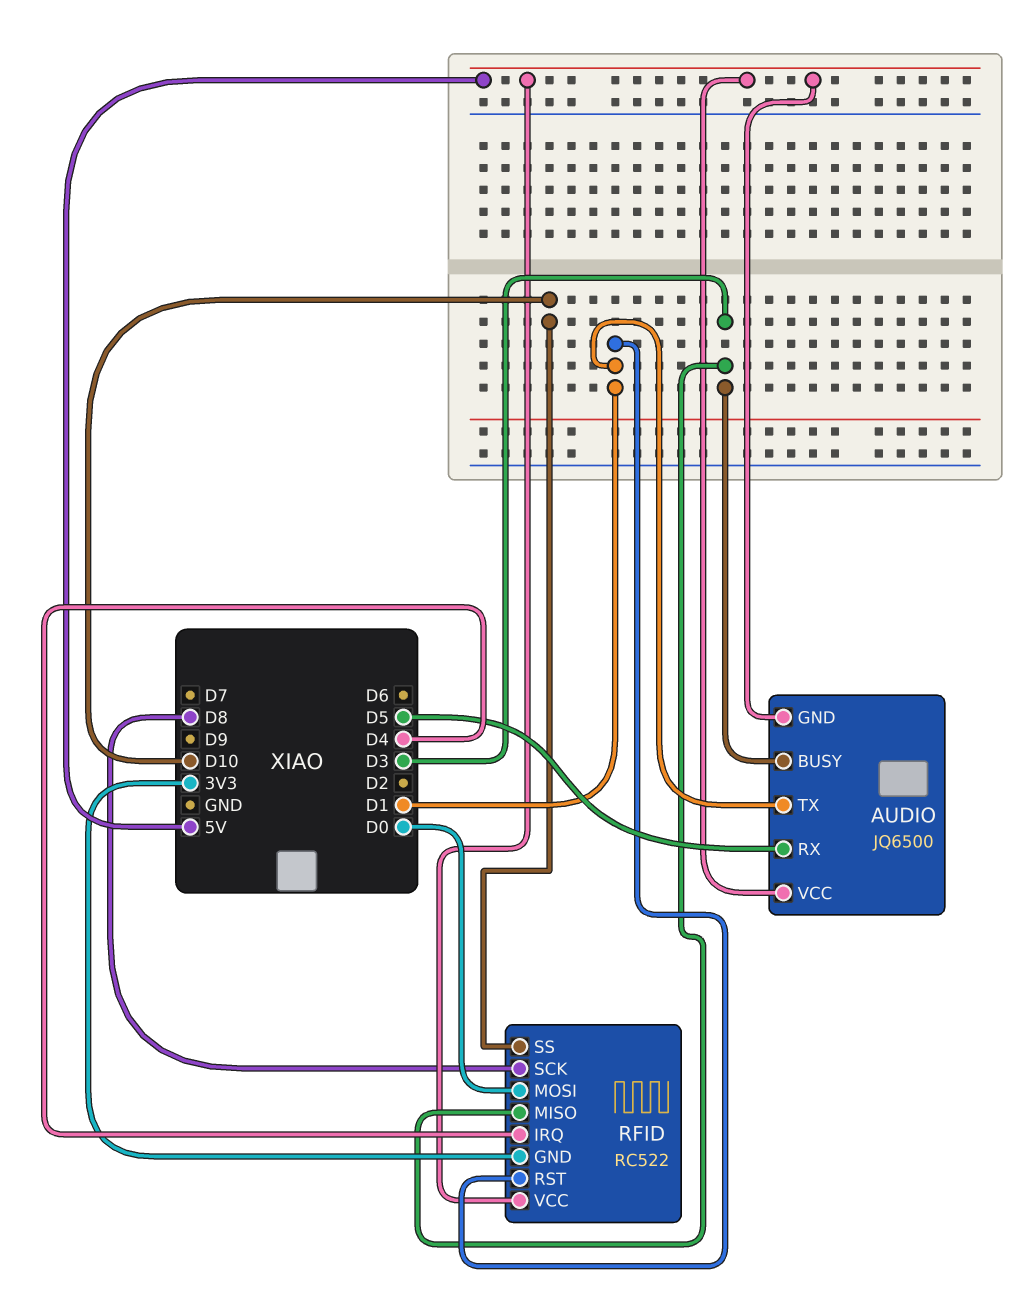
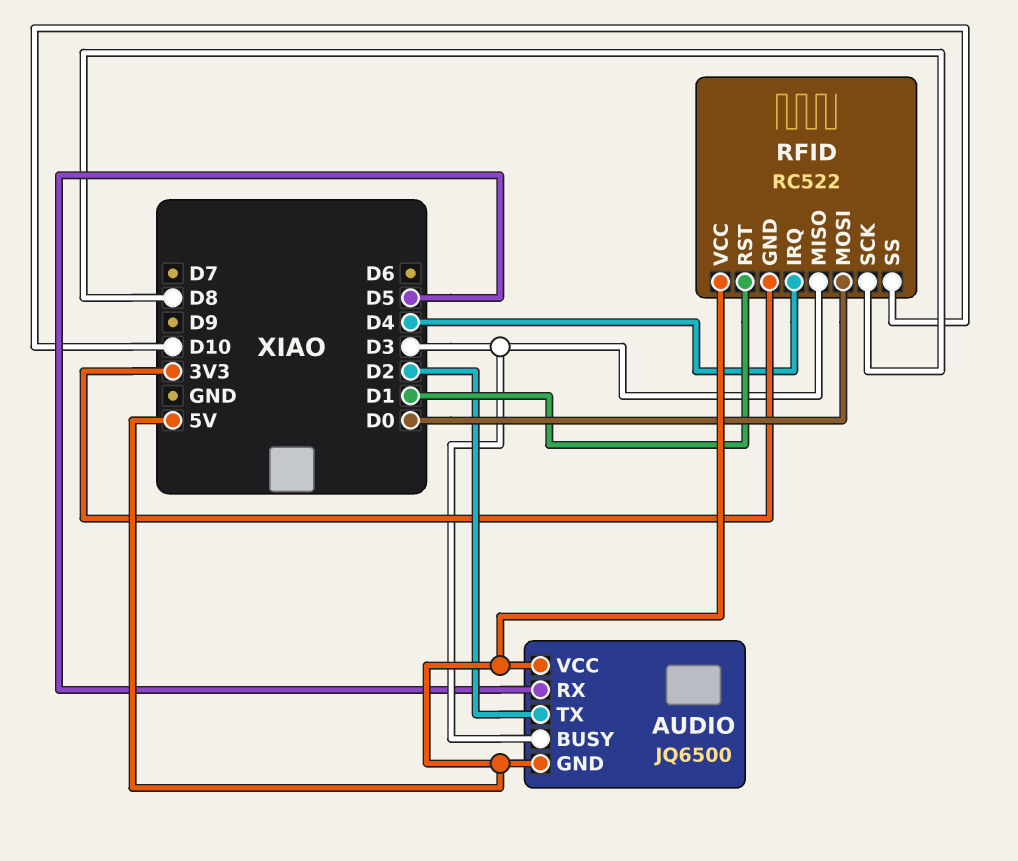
AUDIO pin TX: D1 -> D2

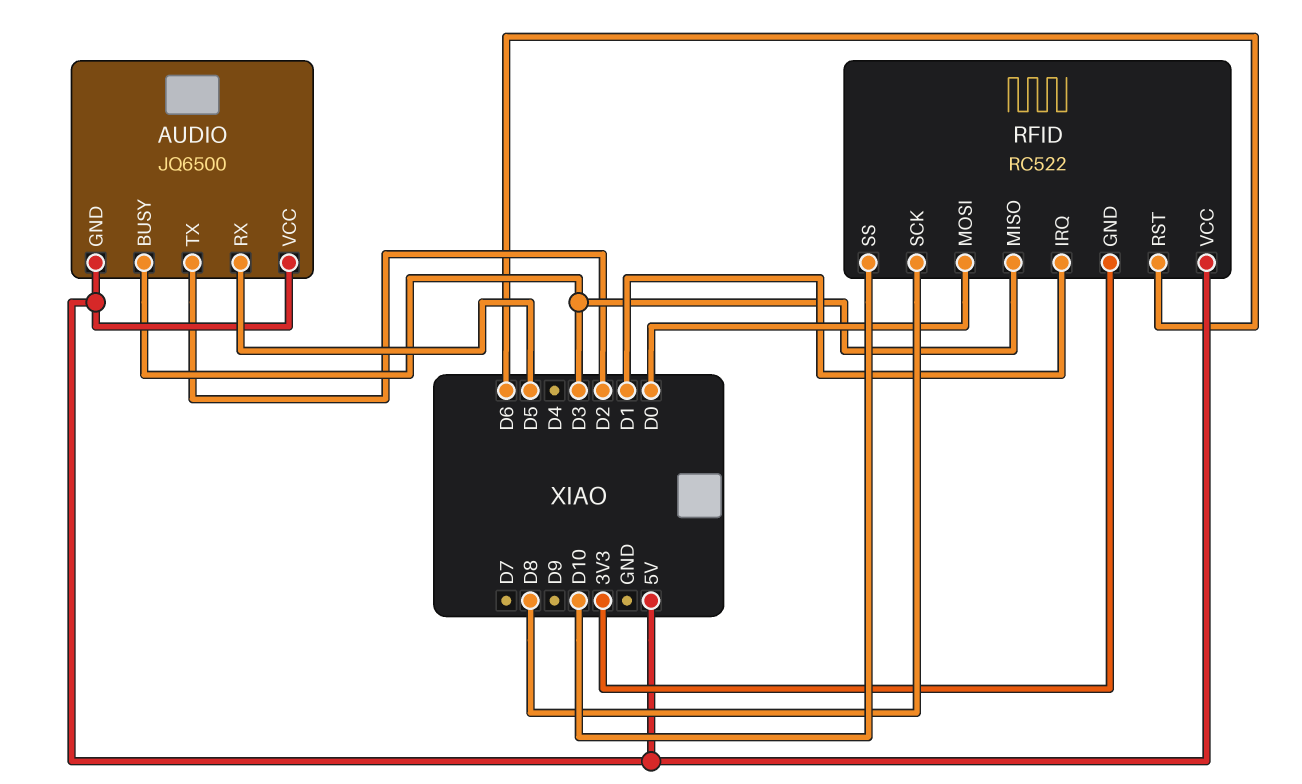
RFID pin IRQ: D4 -> D1
RFID pin RST: D1 -> D6

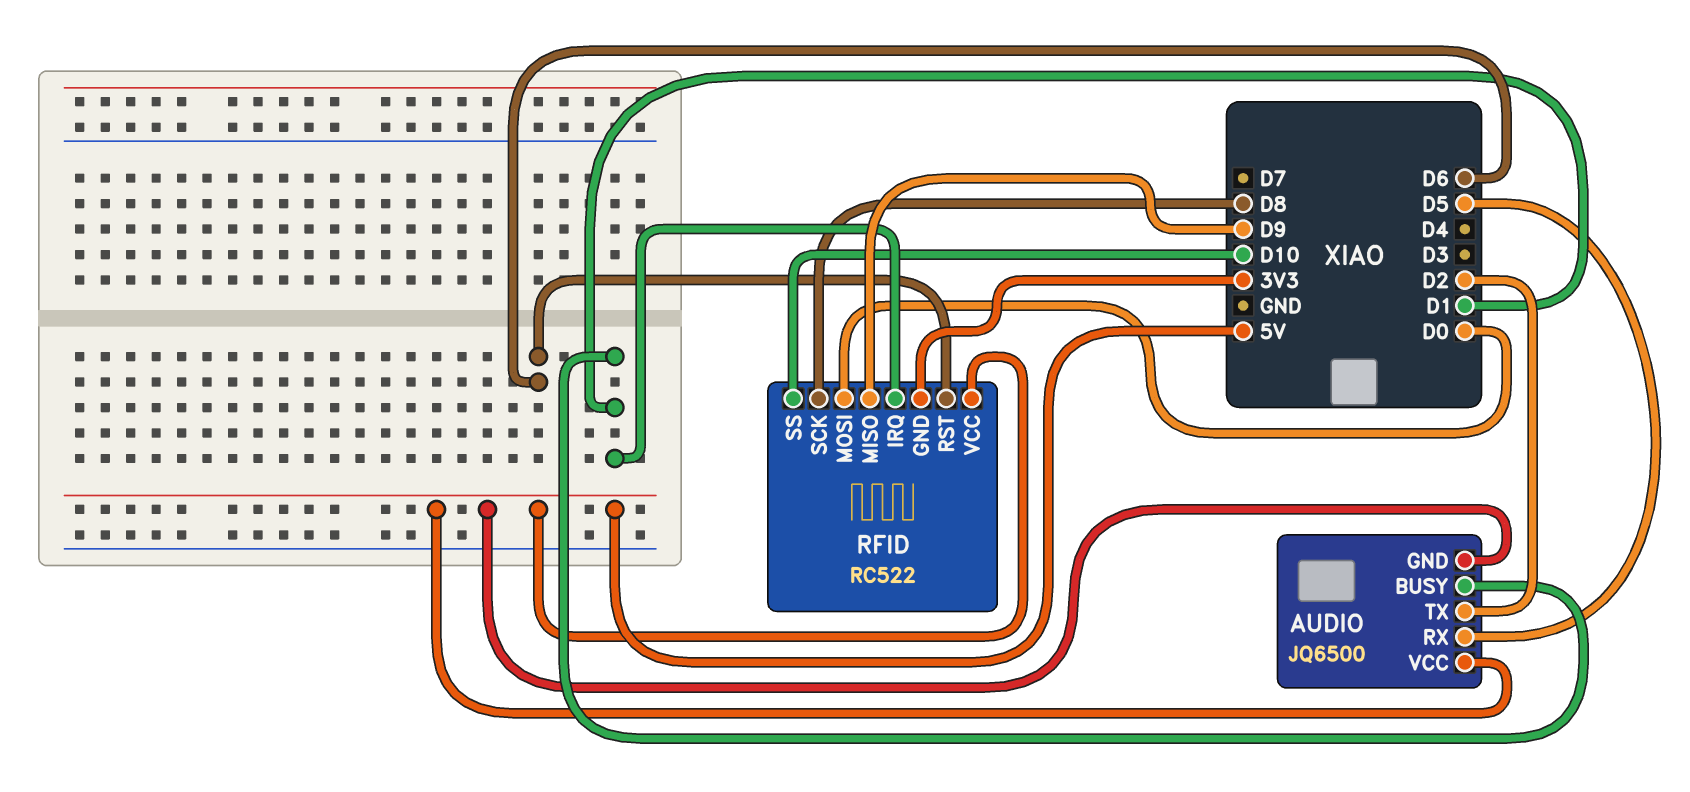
AUDIO pin BUSY: D3 -> D1
RFID pin MISO: D3 -> D9

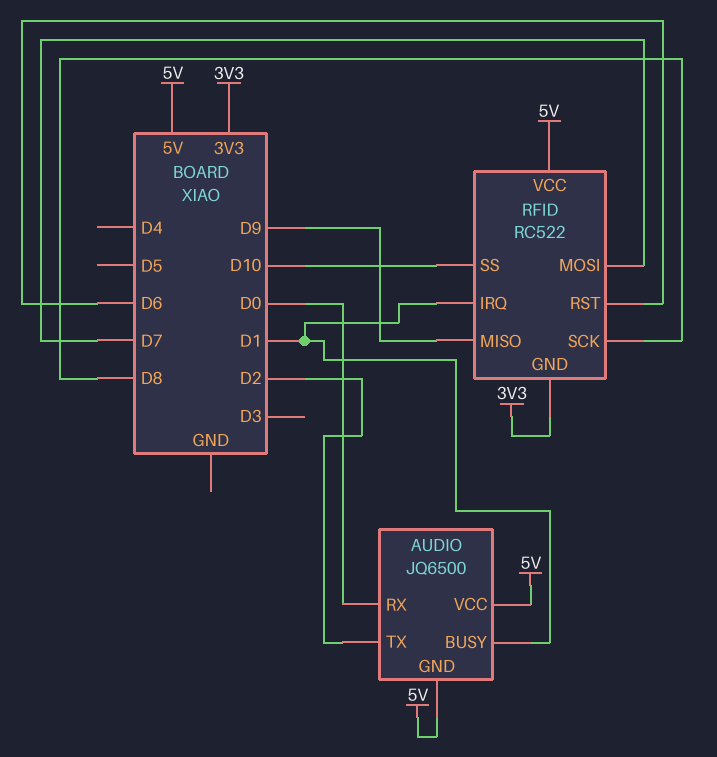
AUDIO pin RX: D5 -> D0
RFID pin MOSI: D0 -> D7

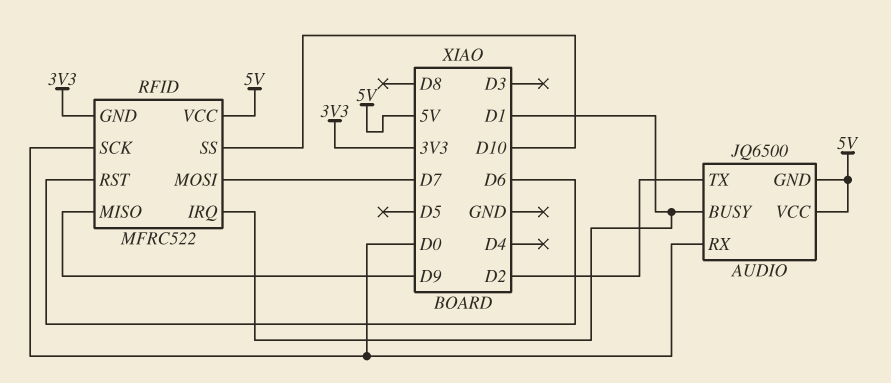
RFID: RC522 -> MFRC522
RFID pin SCK: D8 -> D0

